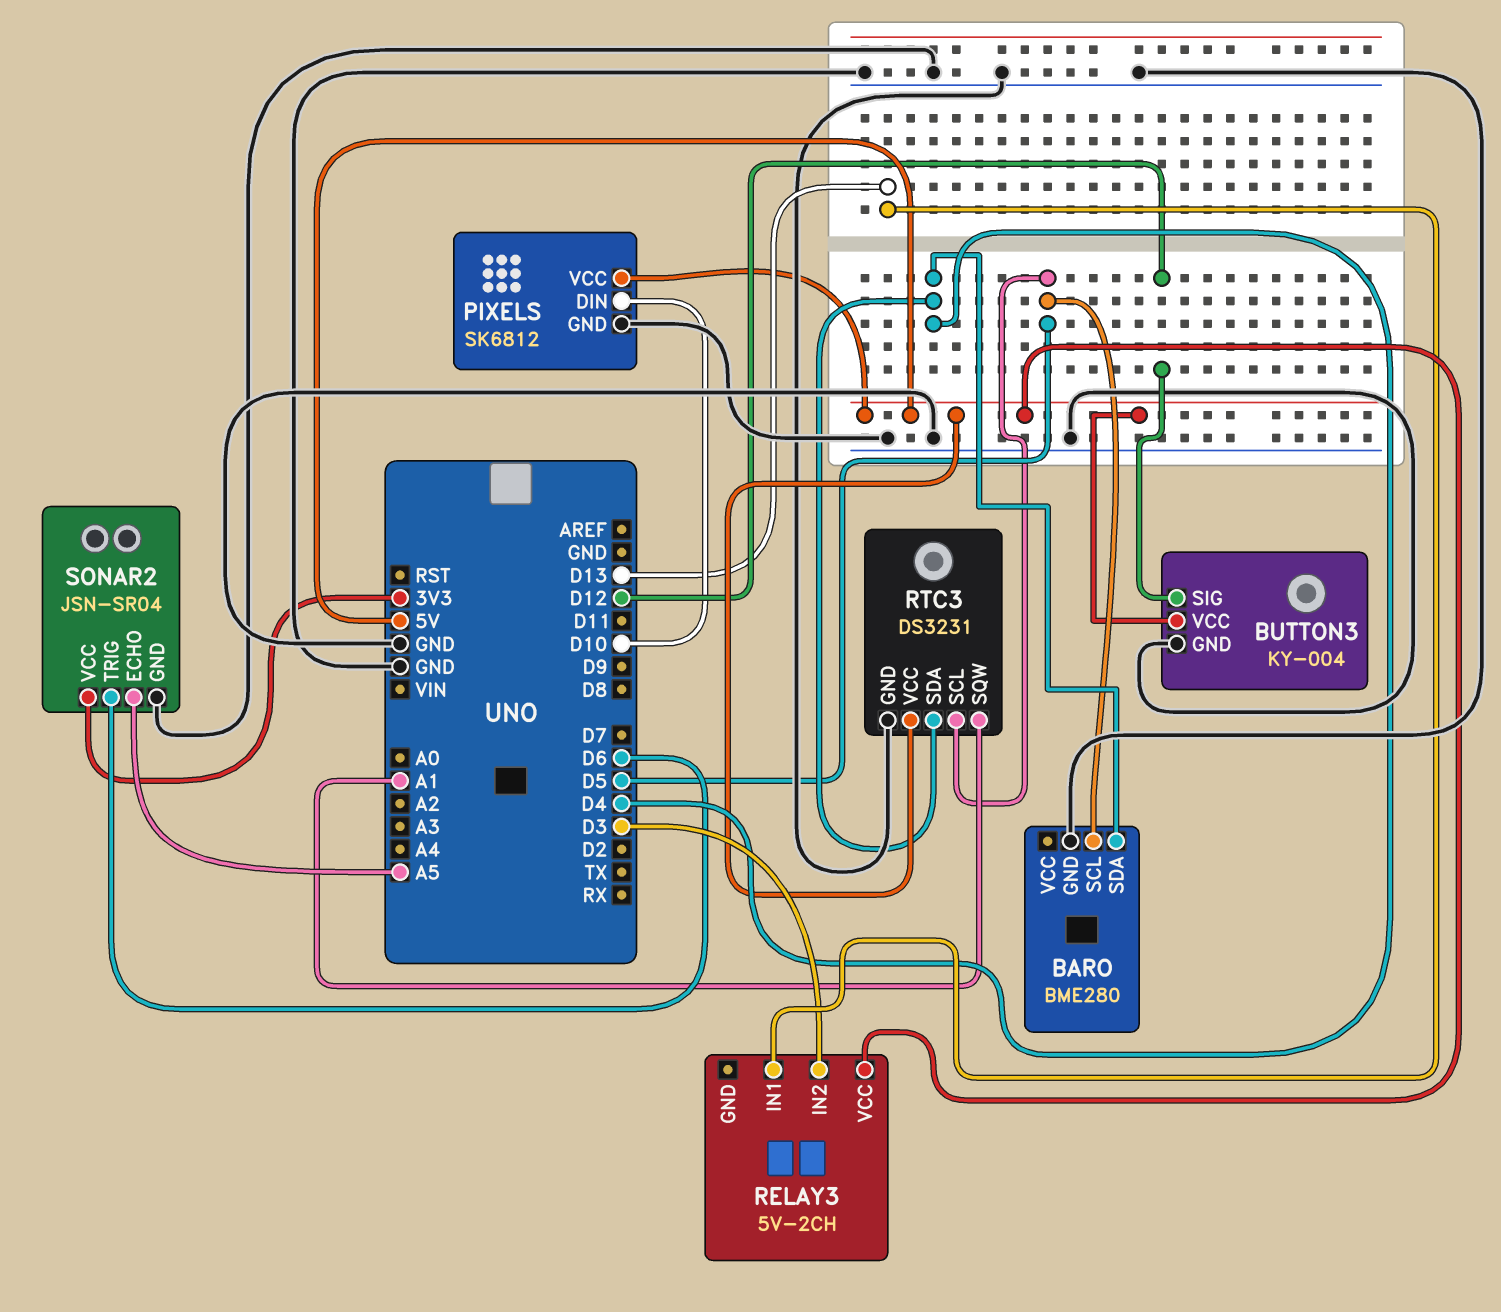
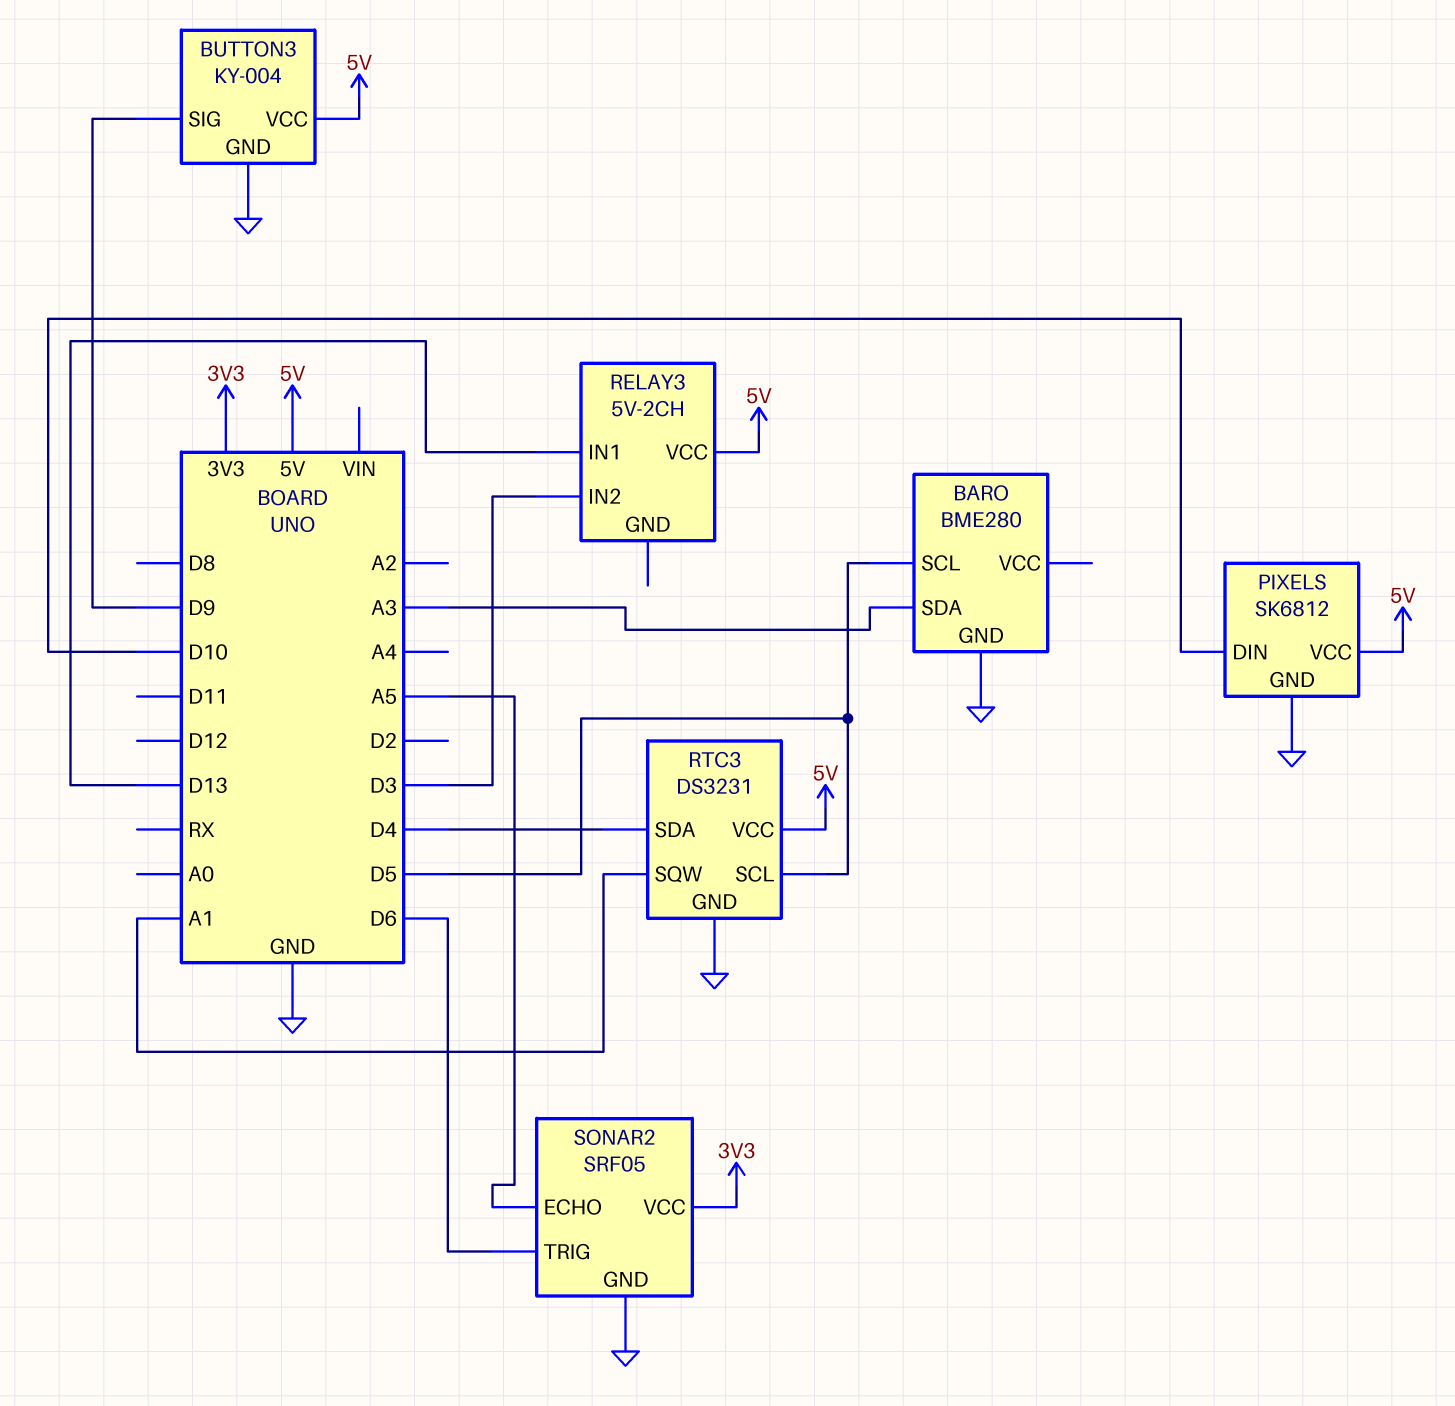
BARO pin SDA: D4 -> A3
BUTTON3 pin SIG: D12 -> D9
SONAR2: JSN-SR04 -> SRF05

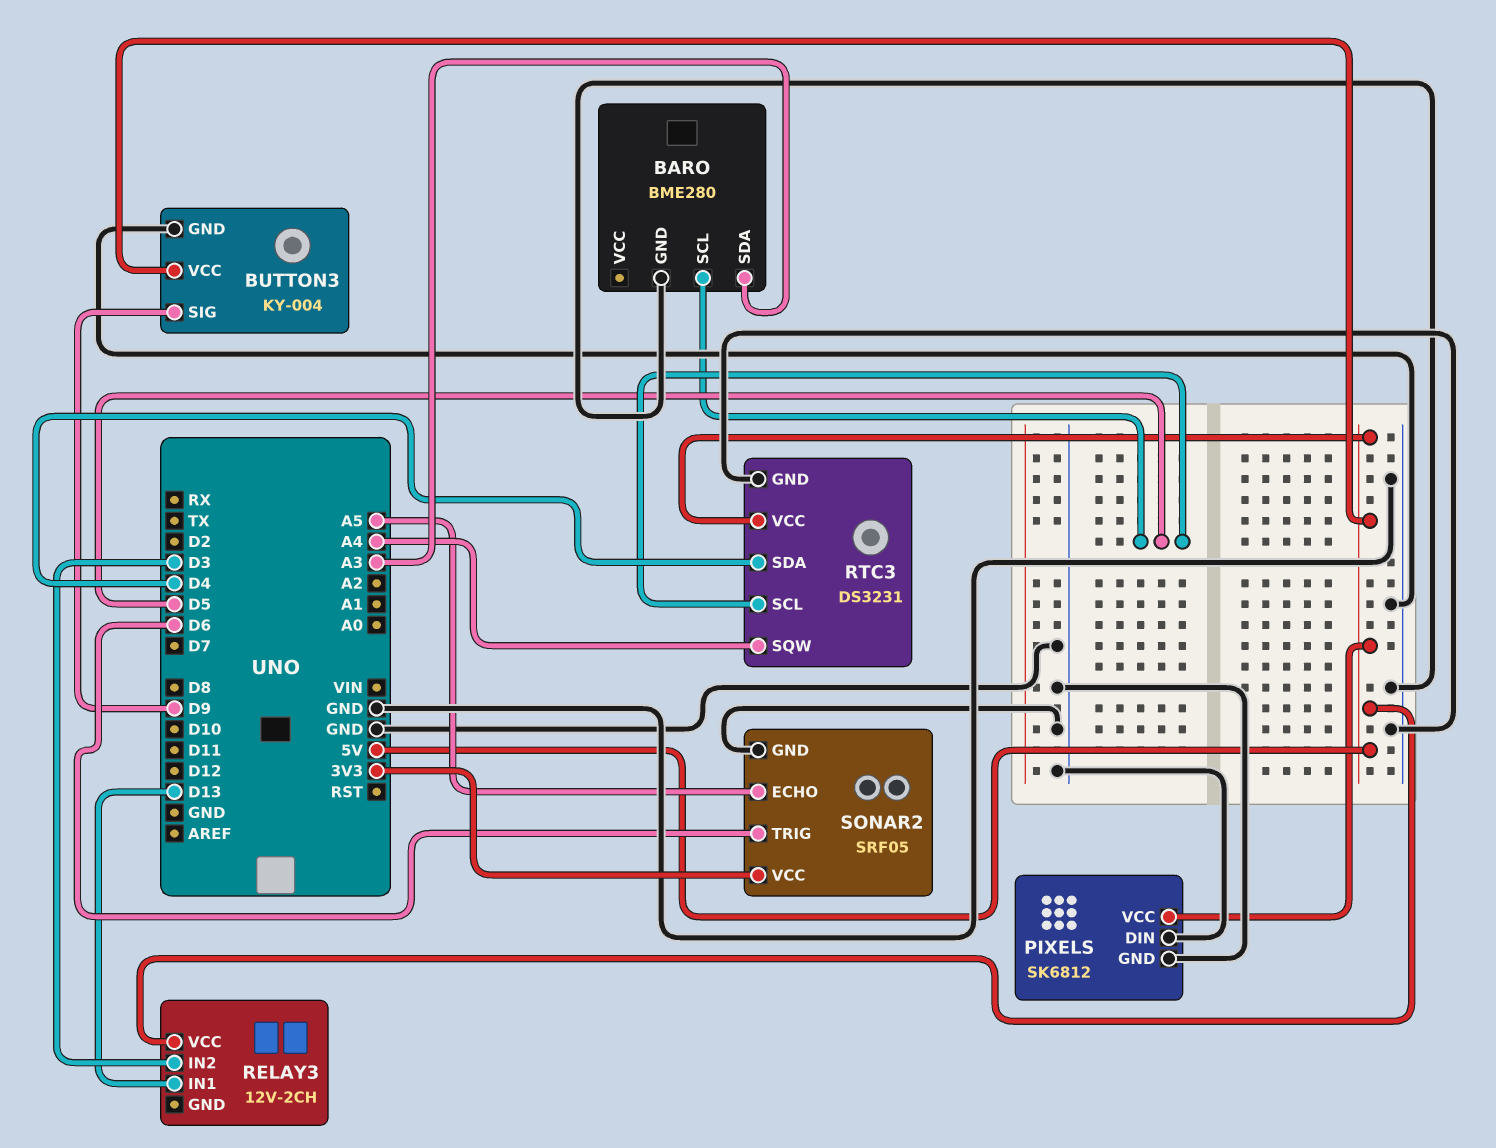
PIXELS pin DIN: D10 -> GND
RELAY3: 5V-2CH -> 12V-2CH
RTC3 pin SQW: A1 -> A4

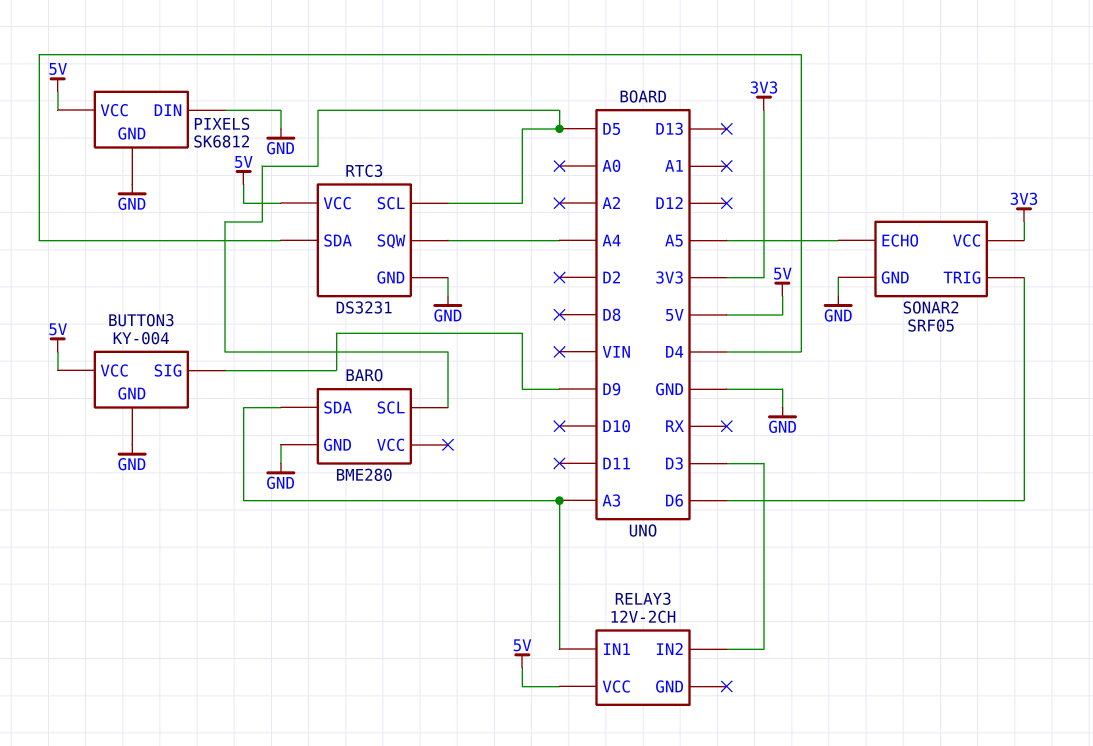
RELAY3 pin IN1: D13 -> A3

